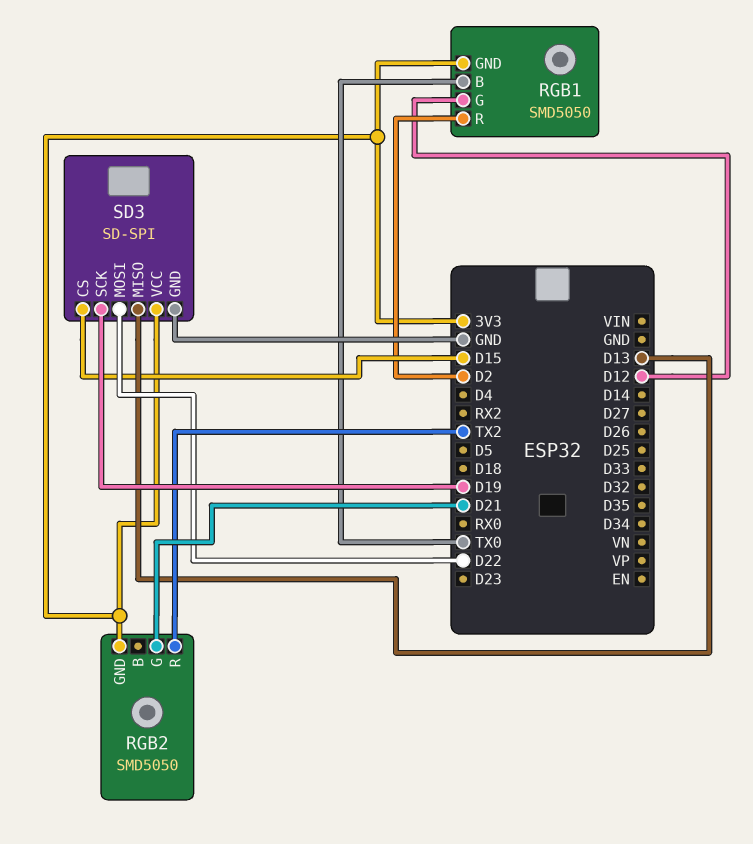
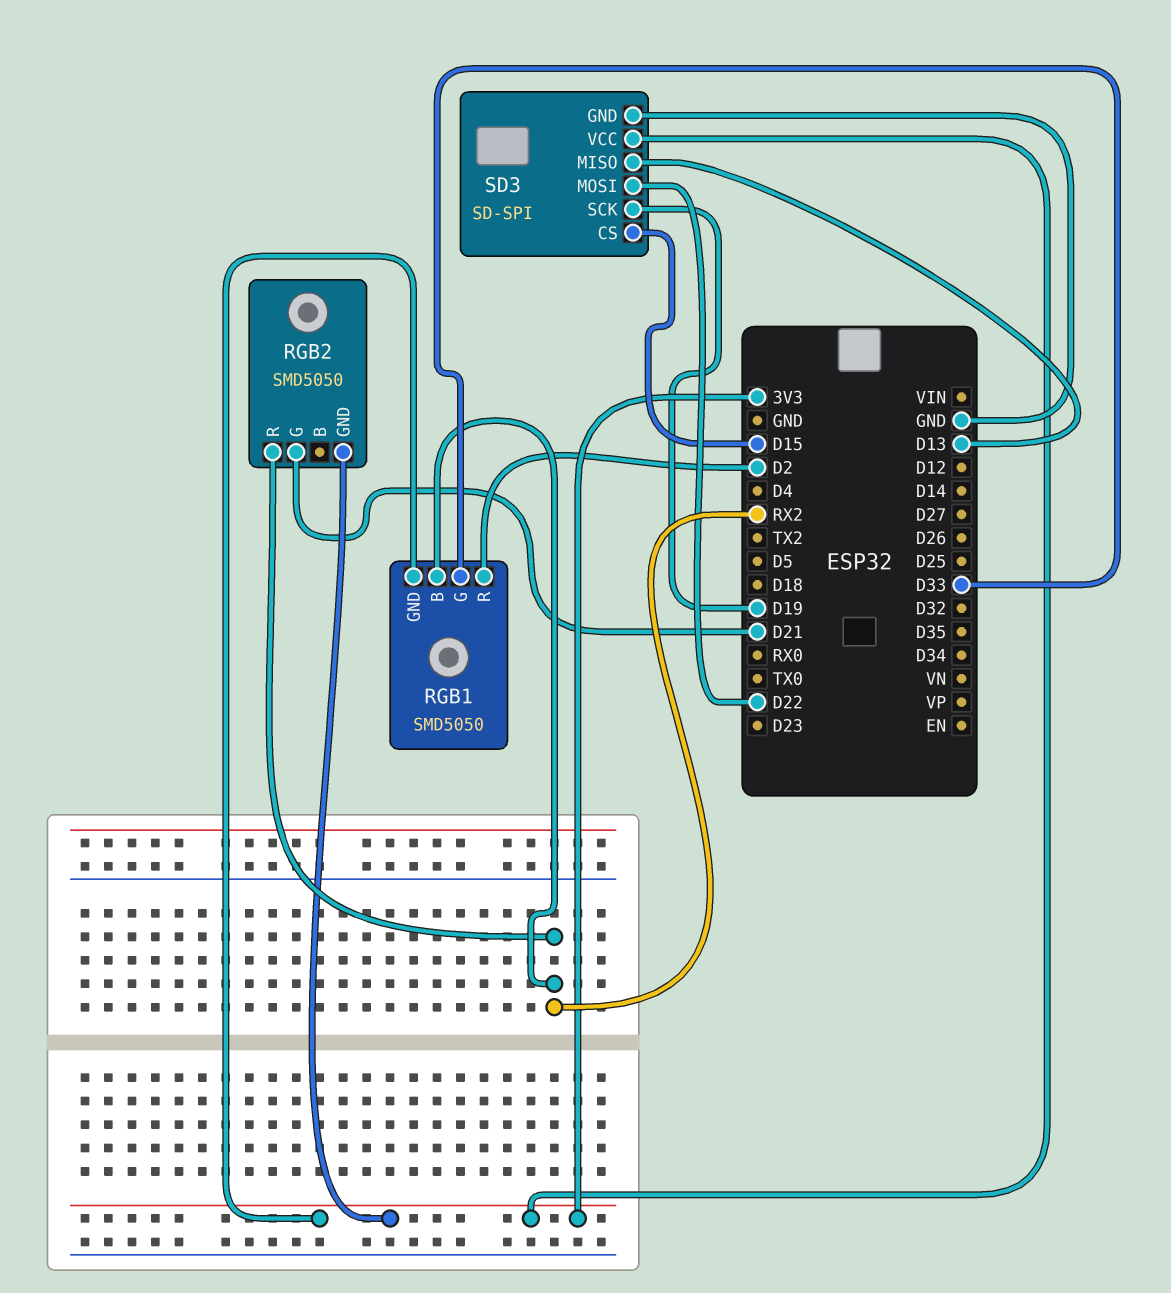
RGB1 pin B: TX0 -> RX2
RGB1 pin G: D12 -> D33
RGB2 pin R: TX2 -> RX2

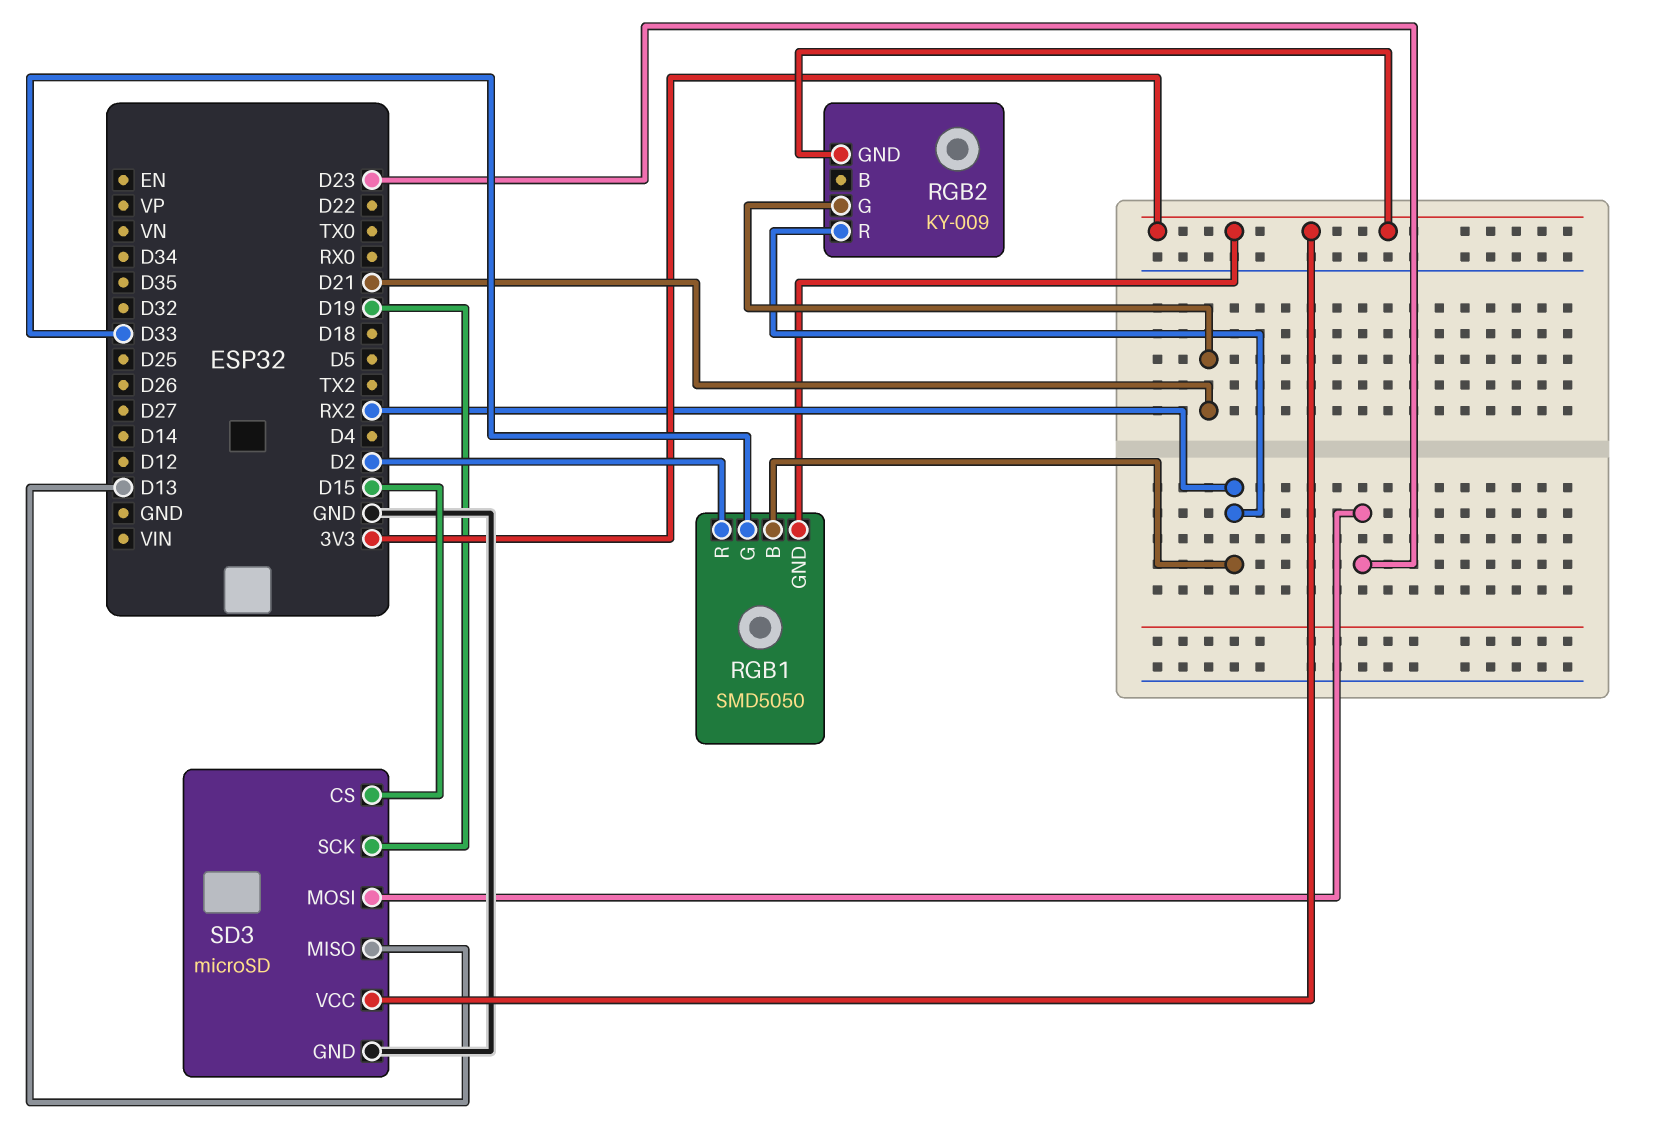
RGB2: SMD5050 -> KY-009
SD3: SD-SPI -> microSD
SD3 pin MOSI: D22 -> D23

